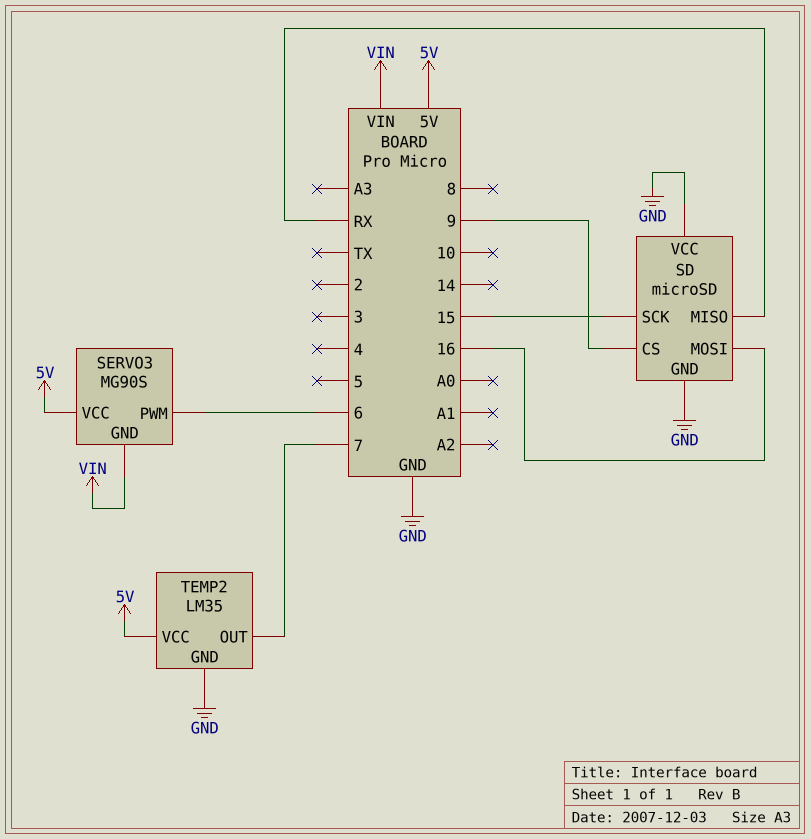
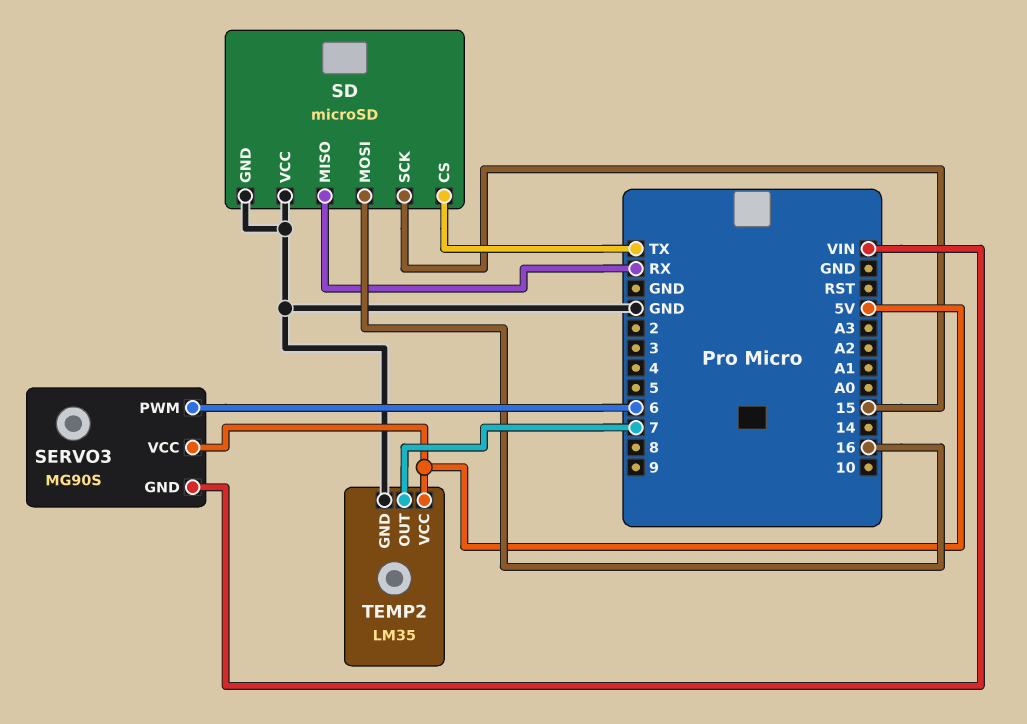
SD pin CS: 9 -> TX

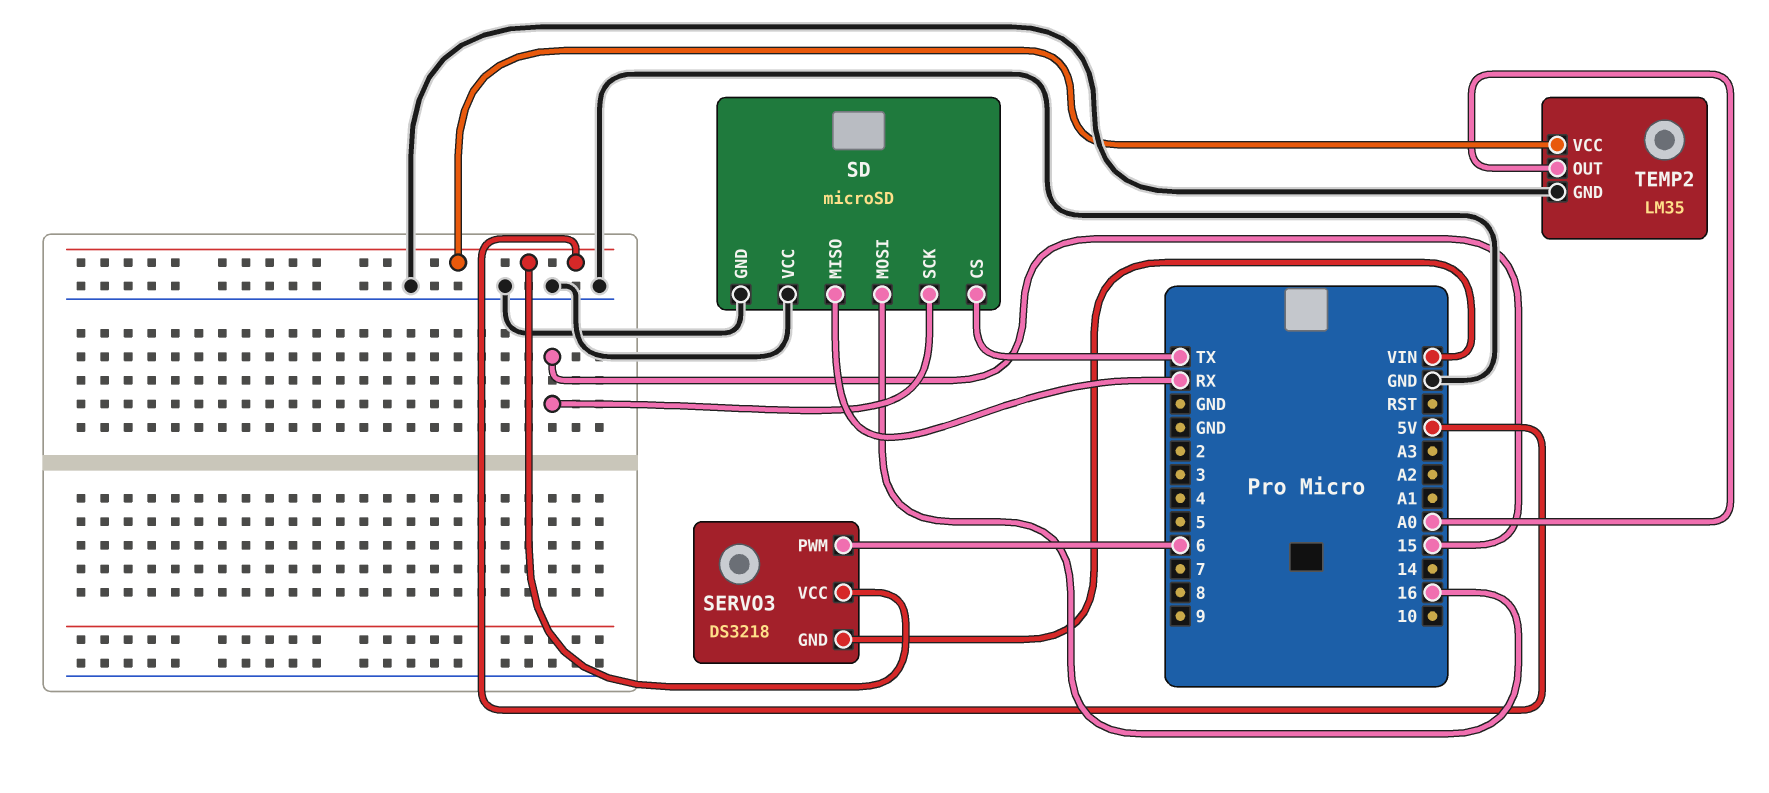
SERVO3: MG90S -> DS3218
TEMP2 pin OUT: 7 -> A0

